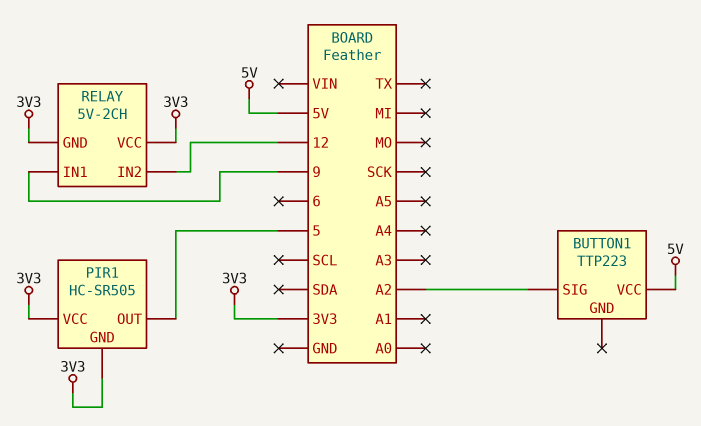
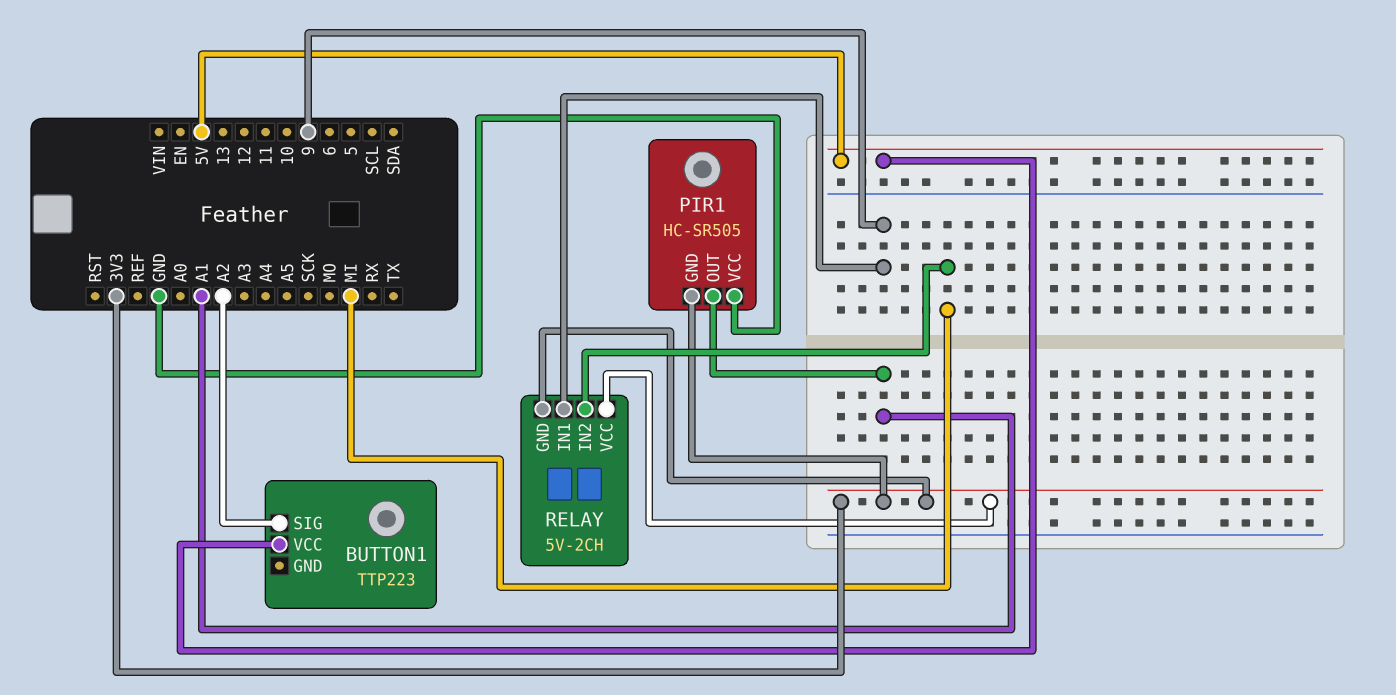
PIR1 pin OUT: 5 -> A1
PIR1 pin VCC: 3V3 -> GND
RELAY pin IN2: 12 -> MI

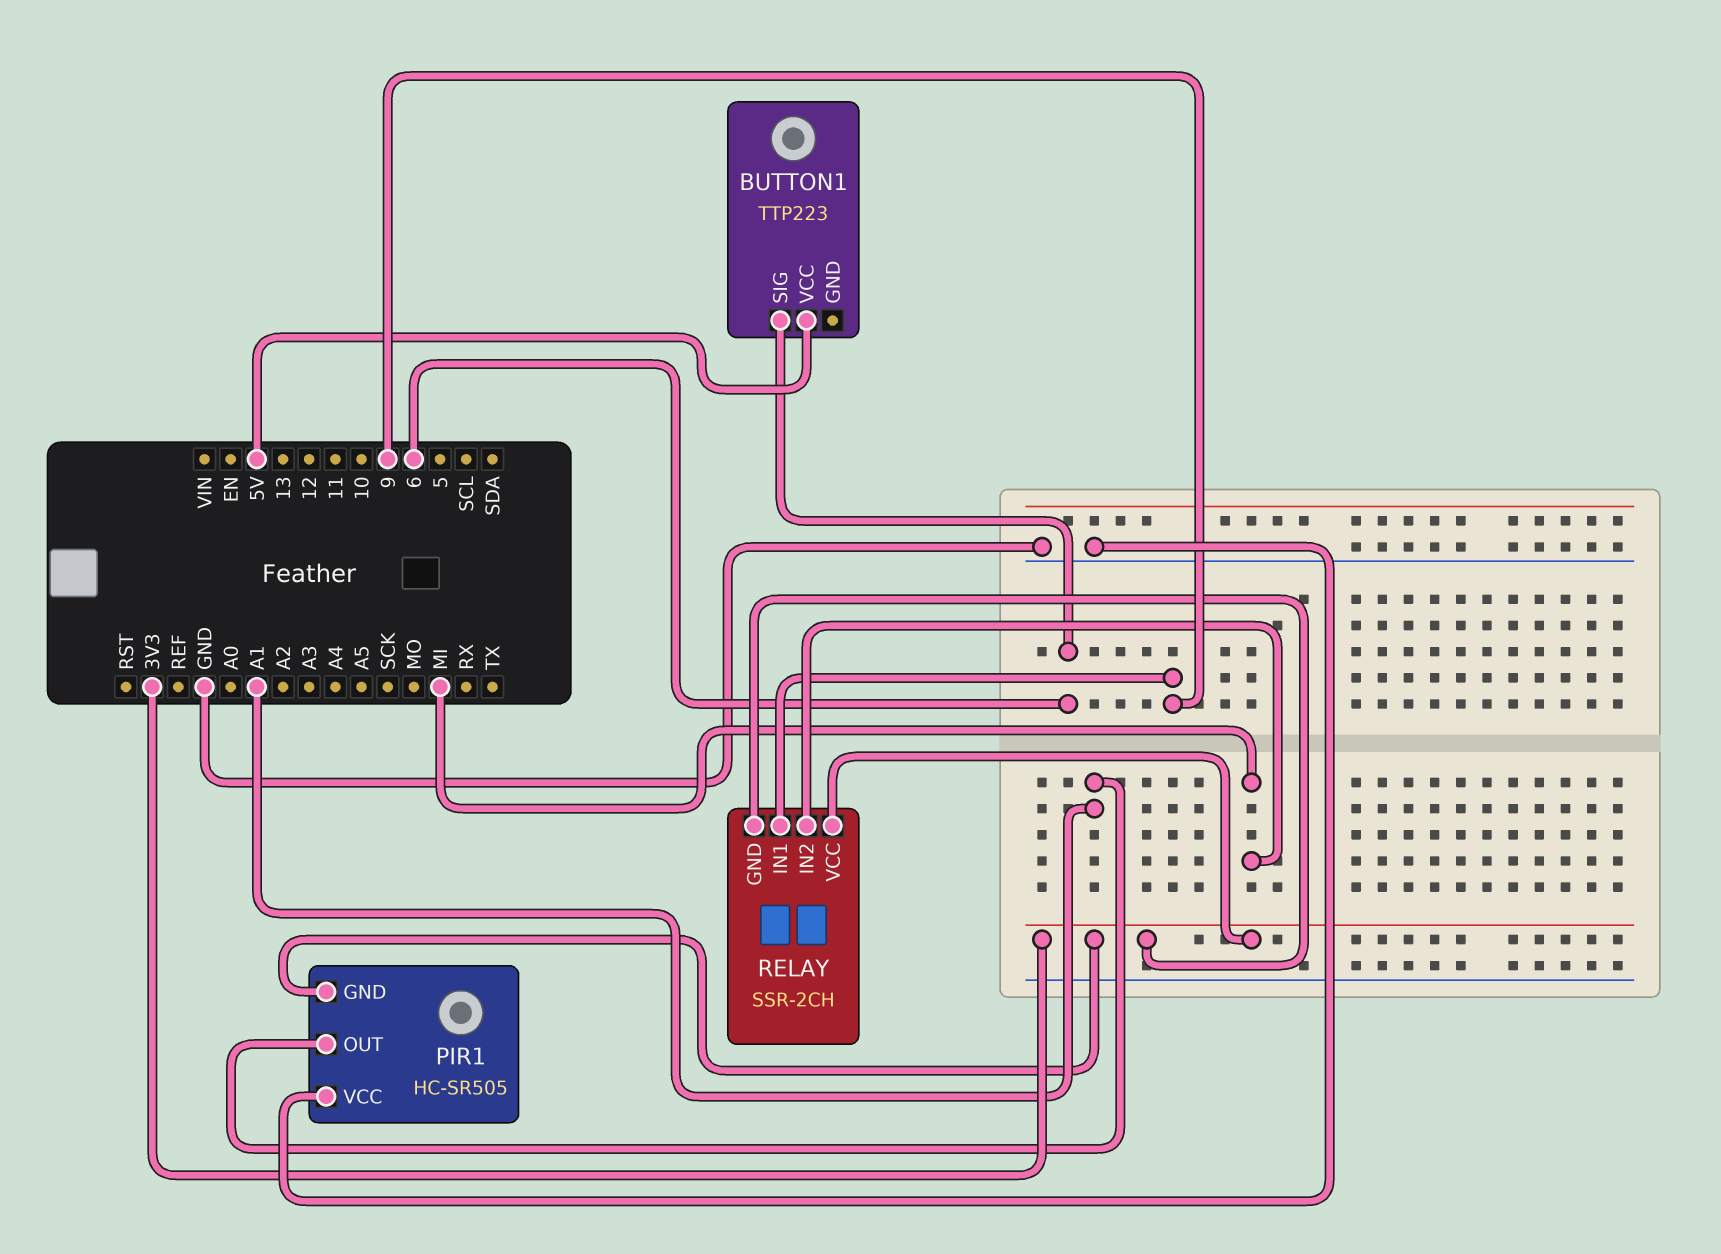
BUTTON1 pin SIG: A2 -> 6
RELAY: 5V-2CH -> SSR-2CH

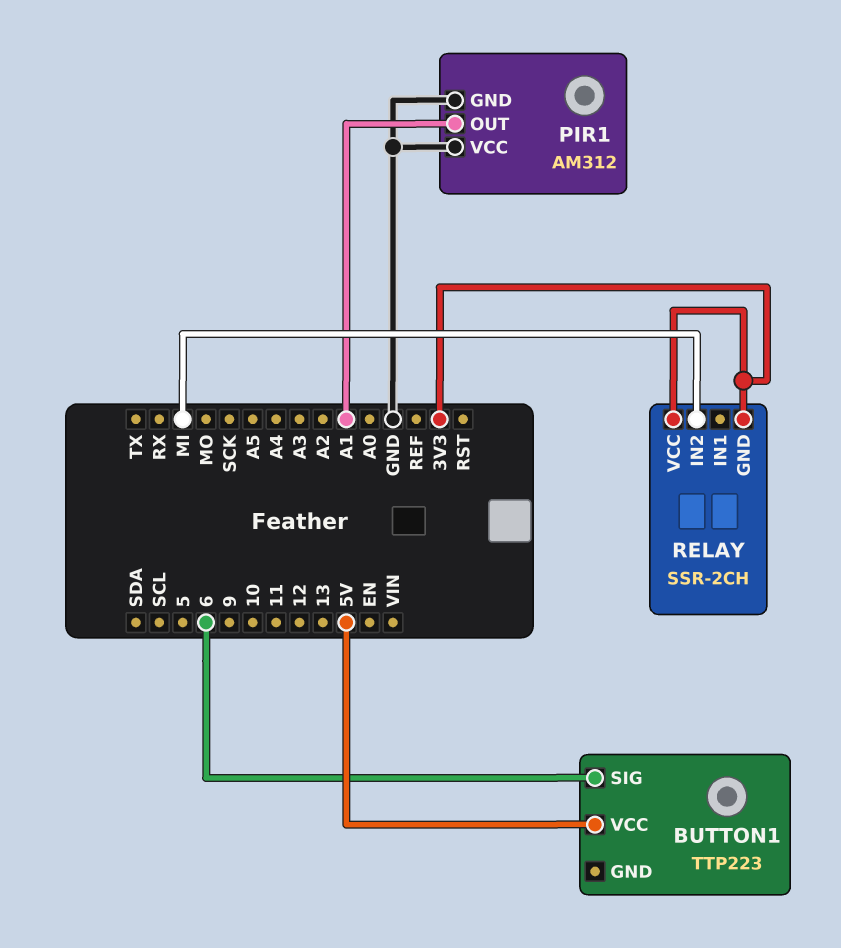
PIR1: HC-SR505 -> AM312
PIR1 pin GND: 3V3 -> GND
RELAY pin IN1: 9 -> none

